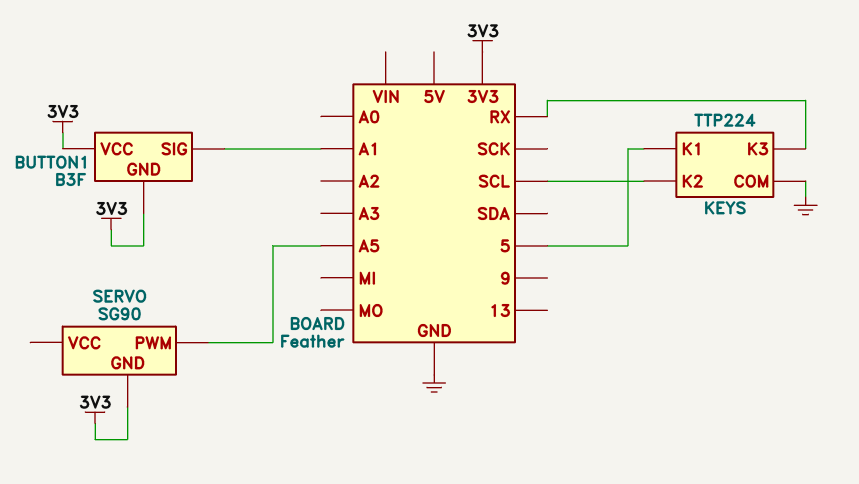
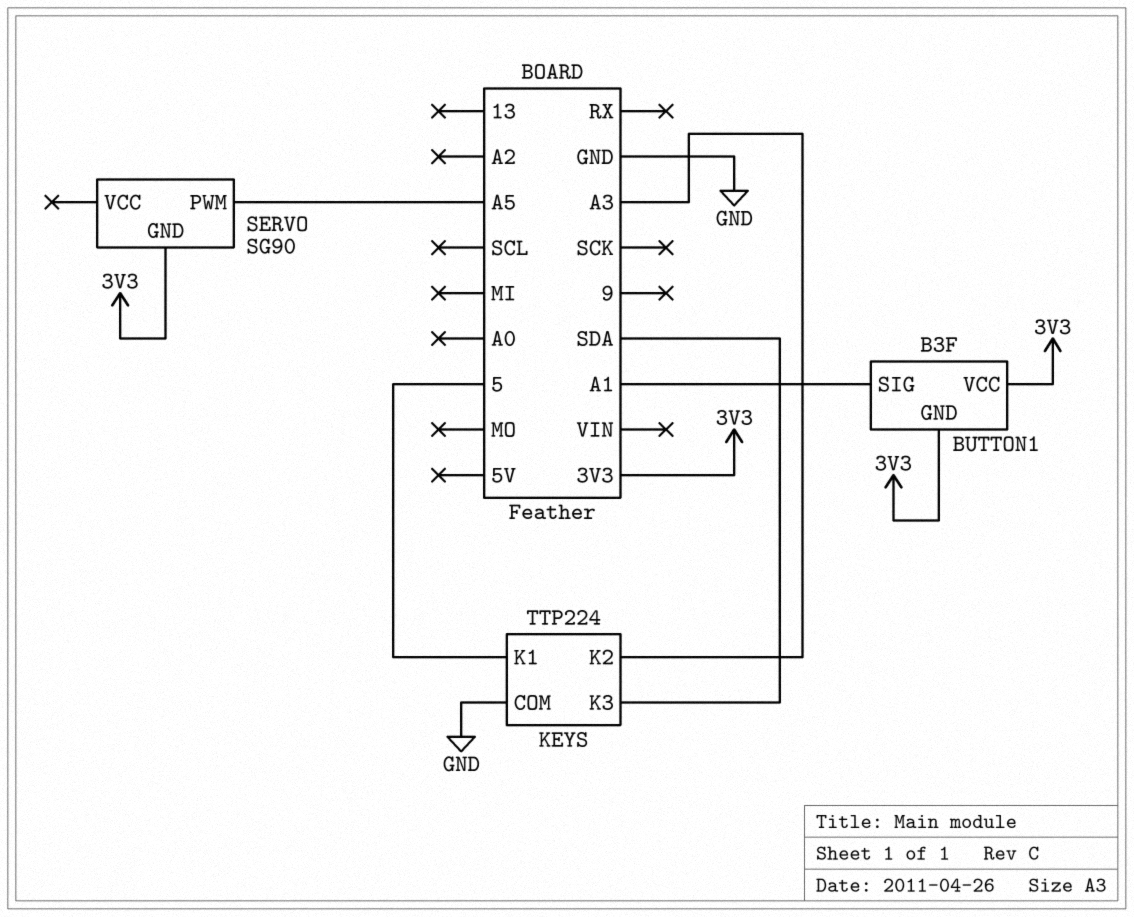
KEYS pin K2: SCL -> A3
KEYS pin K3: RX -> SDA

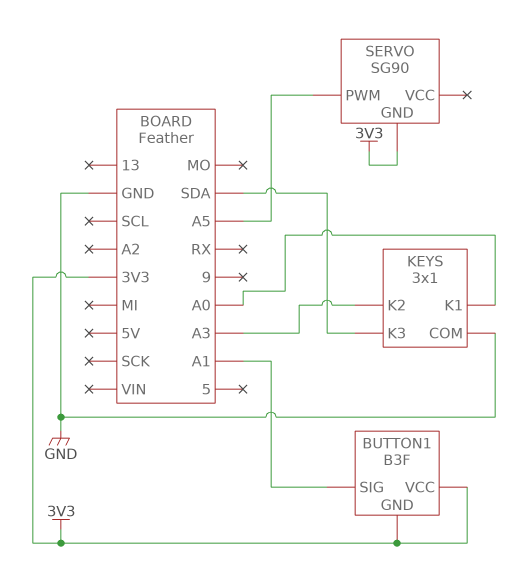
KEYS: TTP224 -> 3x1
KEYS pin K1: 5 -> A0

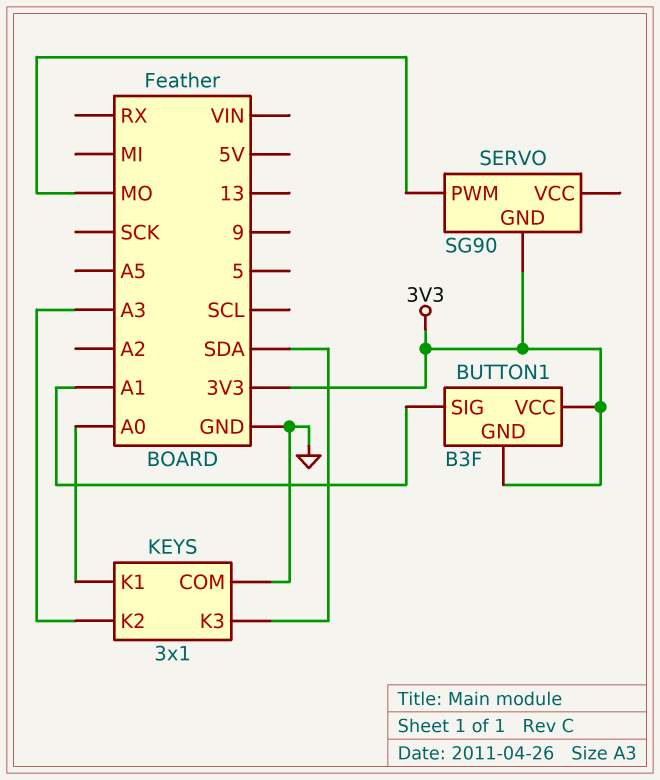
SERVO pin PWM: A5 -> MO

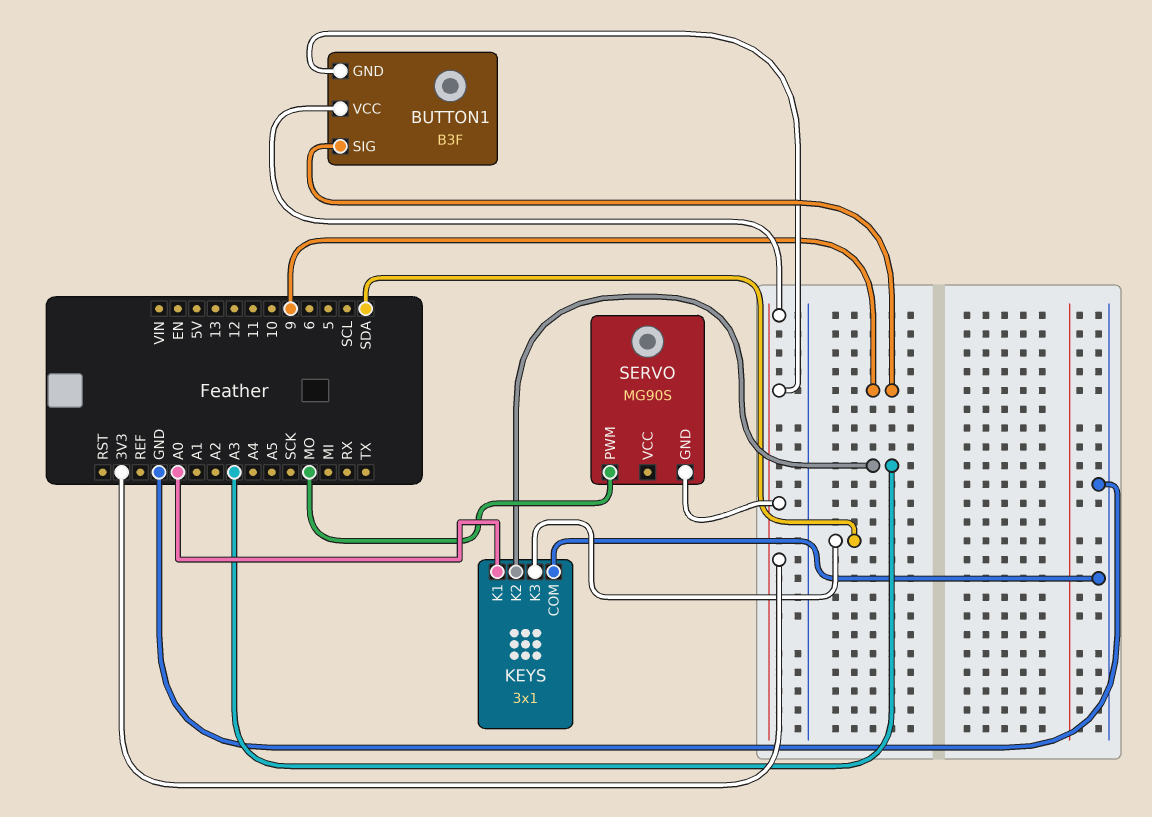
BUTTON1 pin SIG: A1 -> 9
SERVO: SG90 -> MG90S

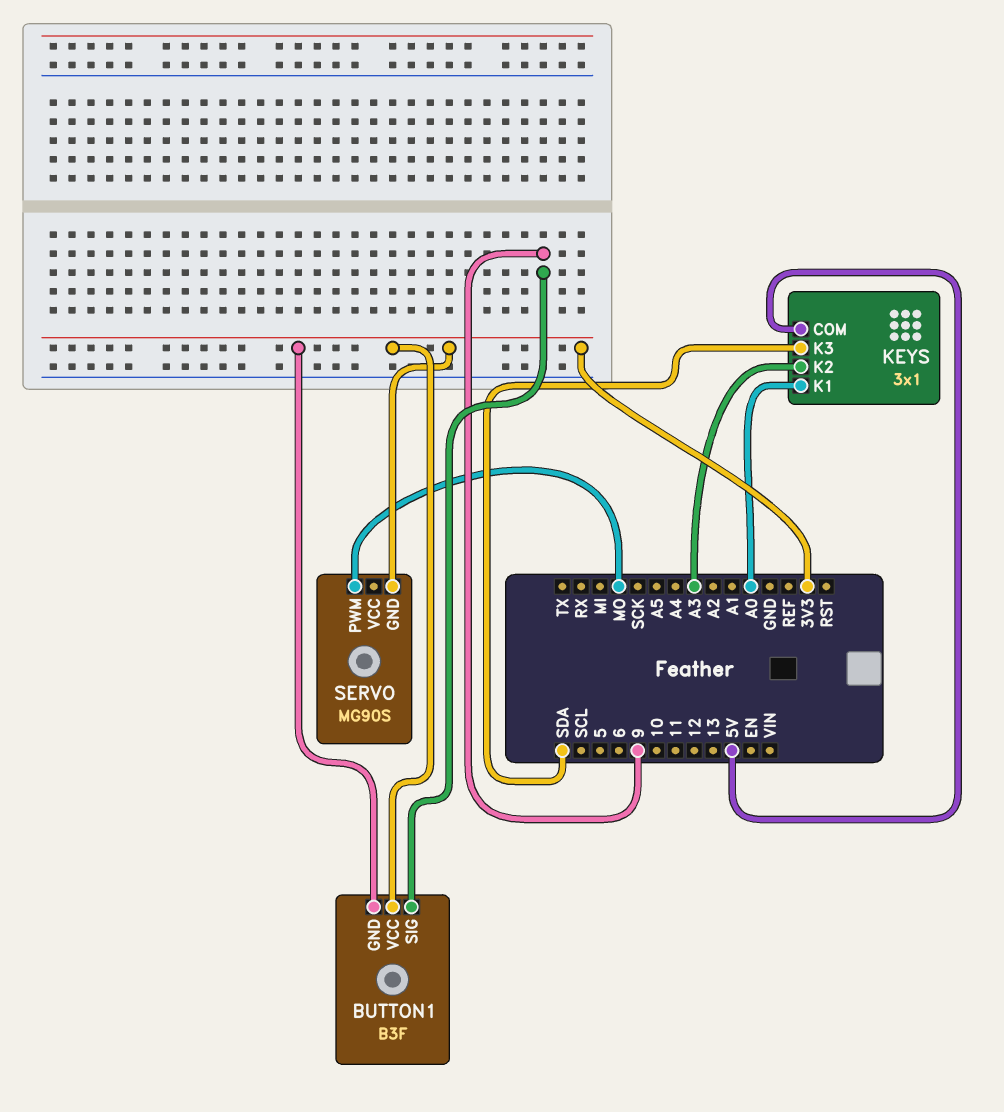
KEYS pin COM: GND -> 5V

